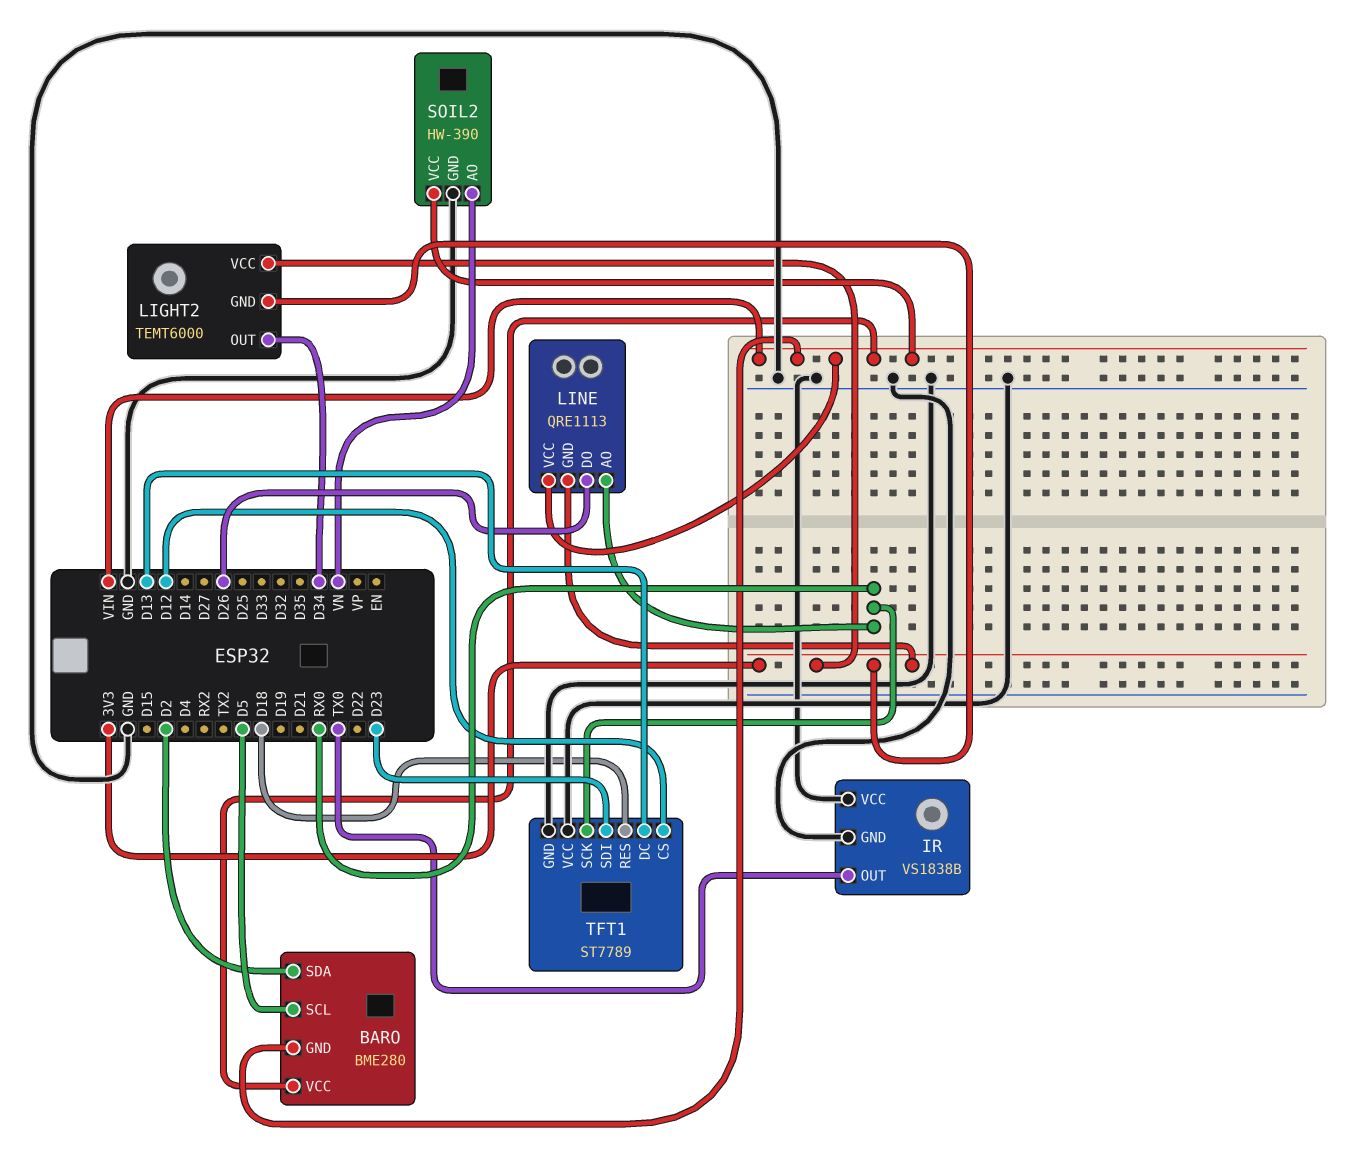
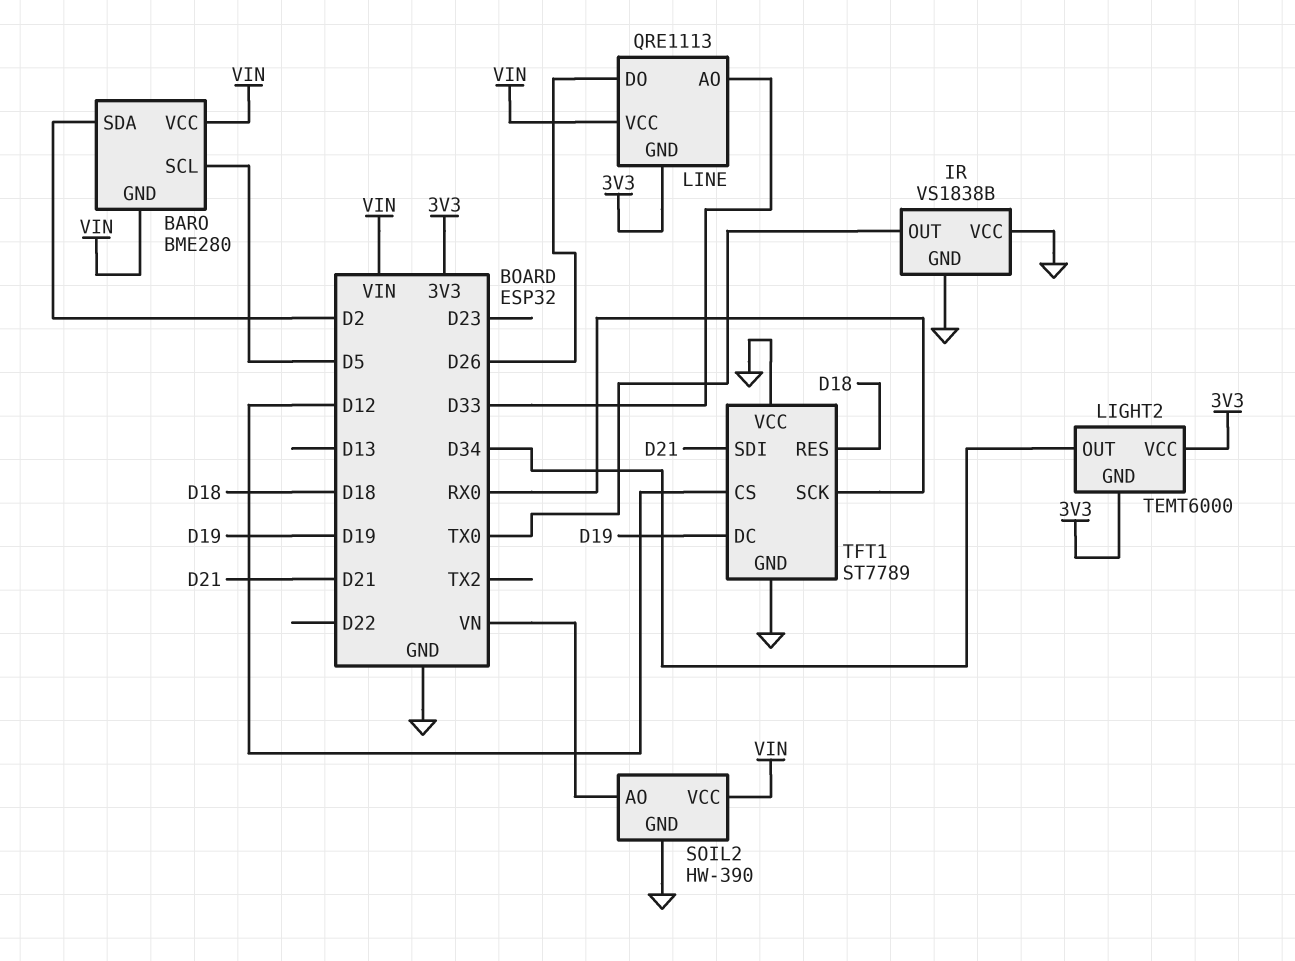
LINE pin AO: RX0 -> D33
TFT1 pin DC: D13 -> D19
TFT1 pin SDI: D23 -> D21

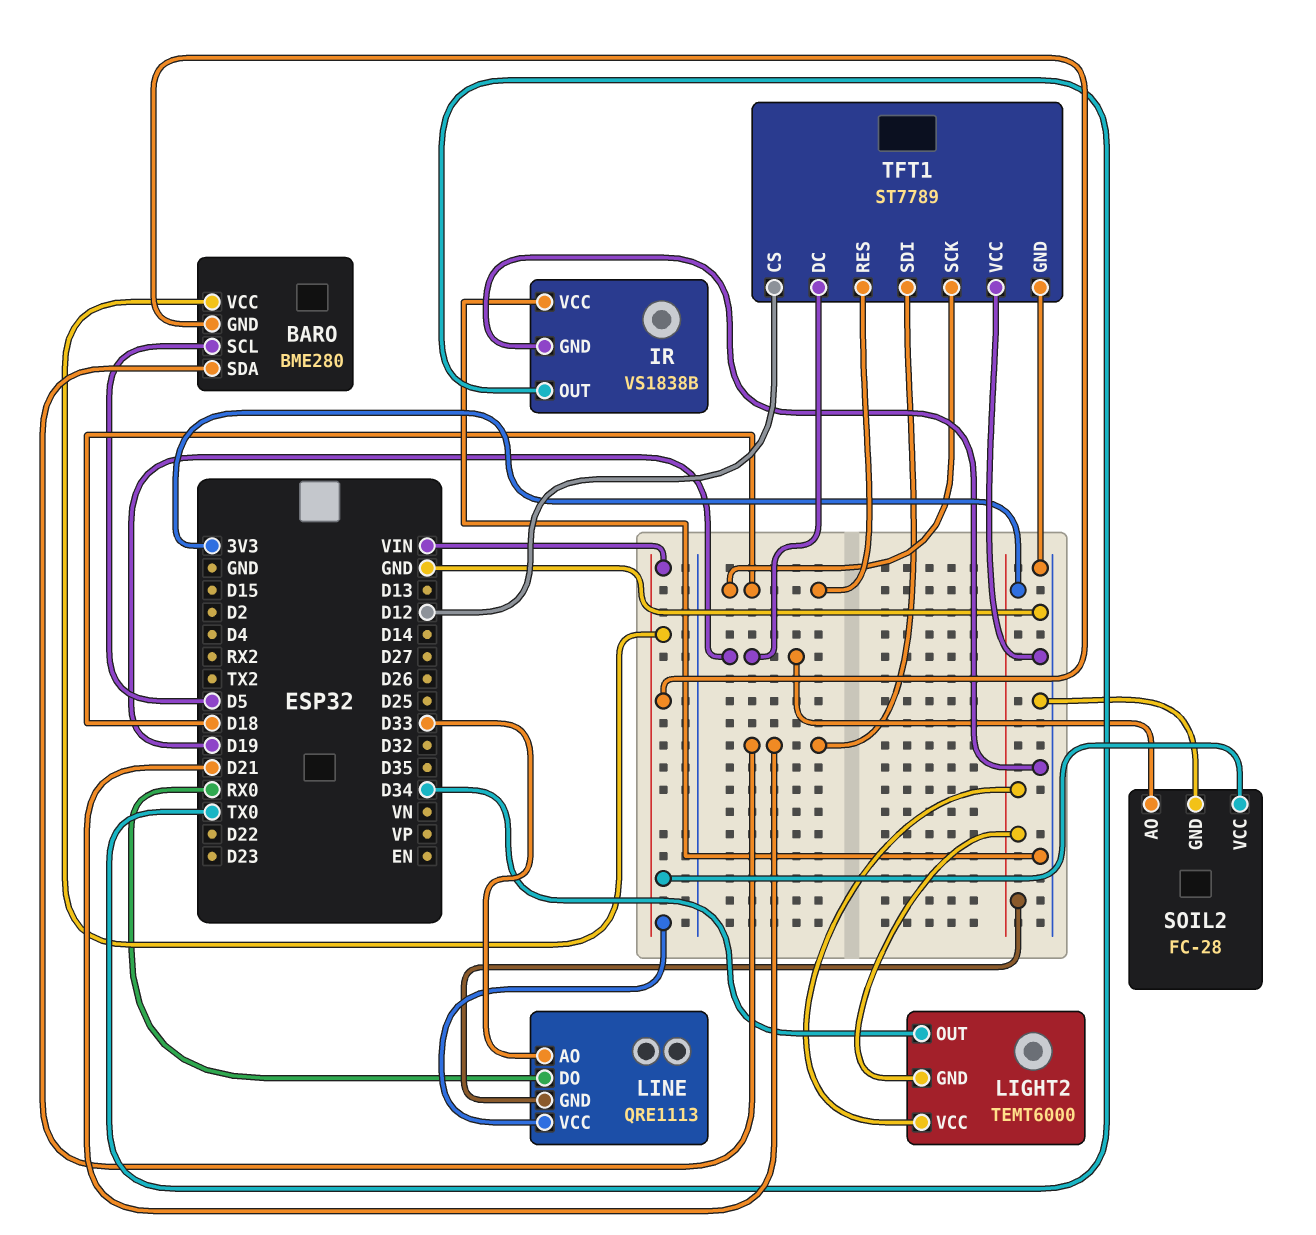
BARO pin SDA: D2 -> D21
LINE pin DO: D26 -> RX0
SOIL2: HW-390 -> FC-28
SOIL2 pin AO: VN -> D19
TFT1 pin SCK: RX0 -> D18

